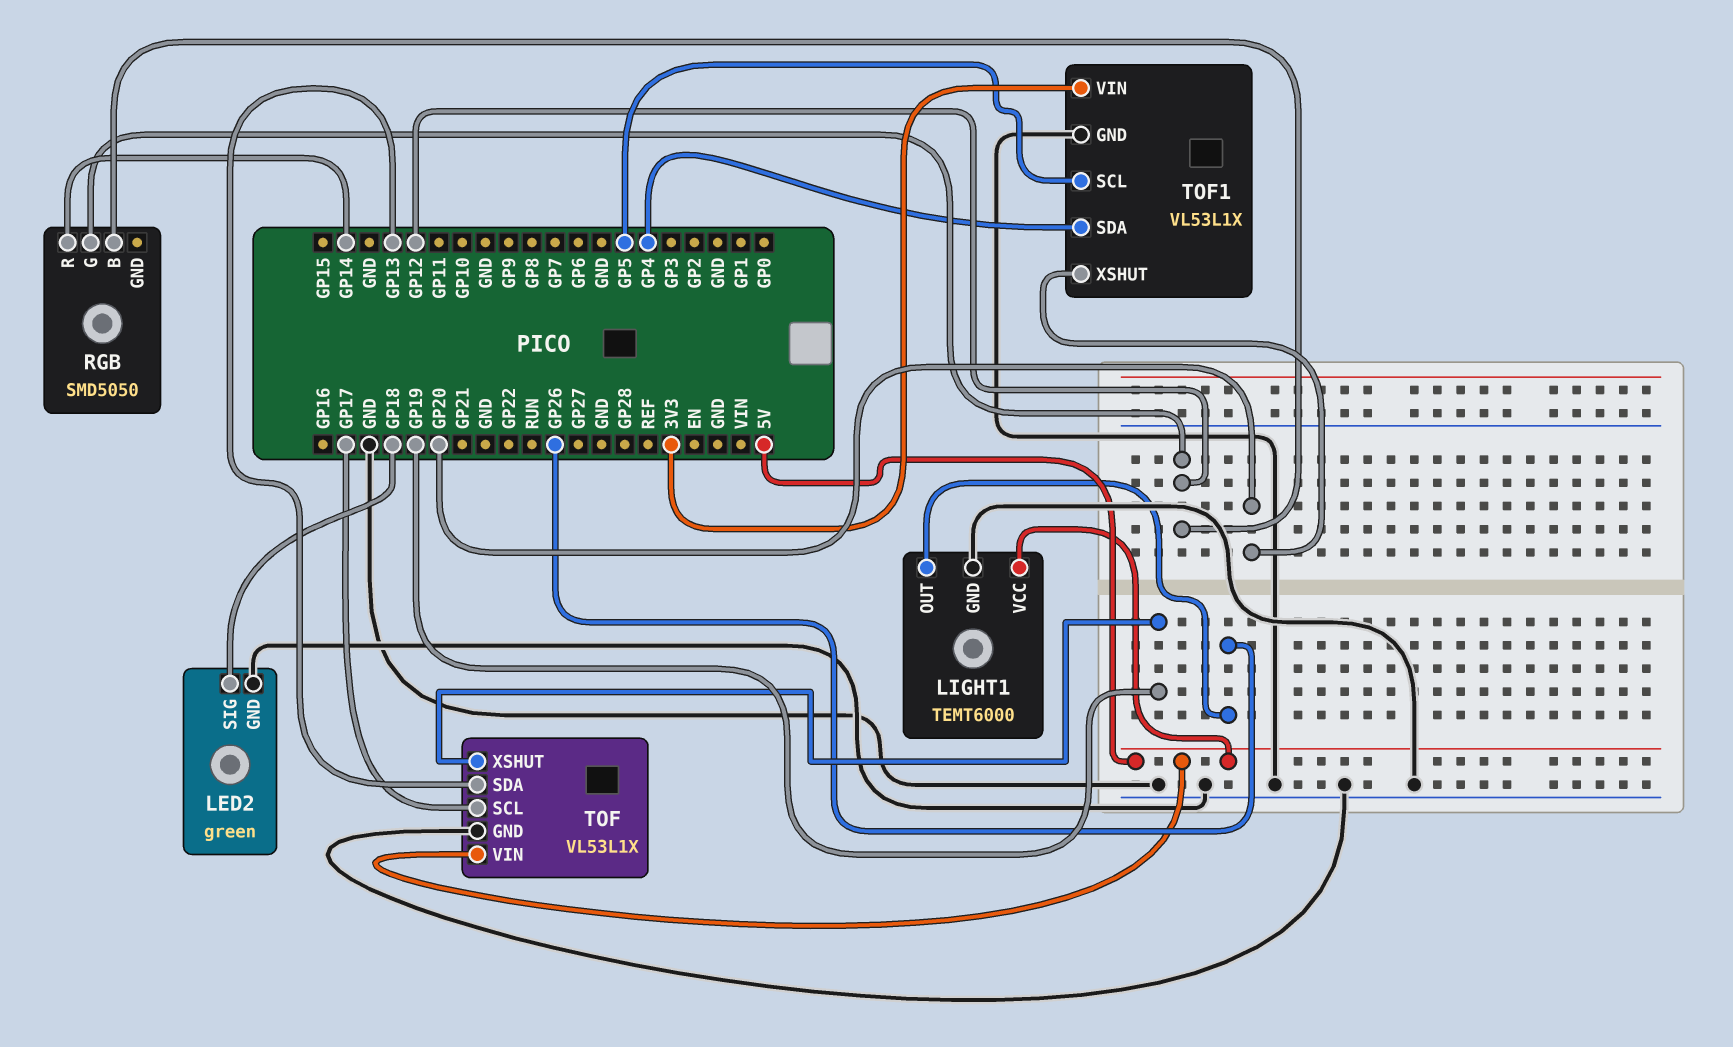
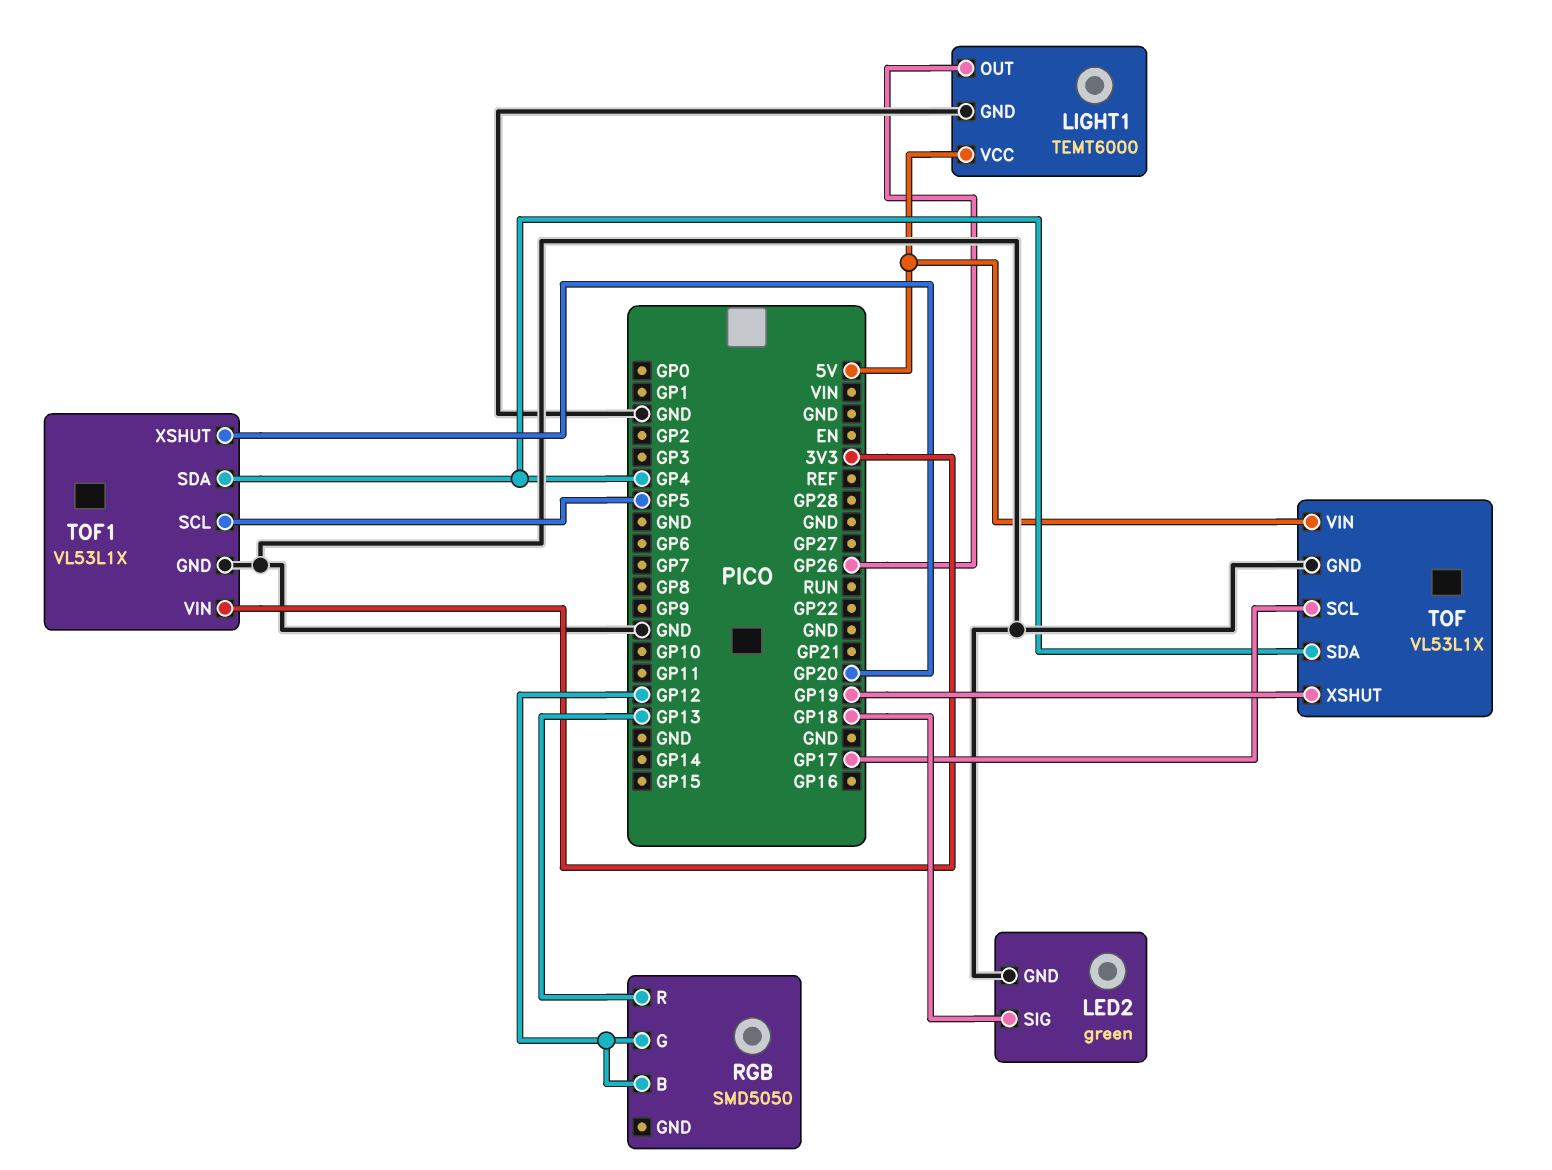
RGB pin R: GP14 -> GP13
TOF pin SDA: GP13 -> GP4

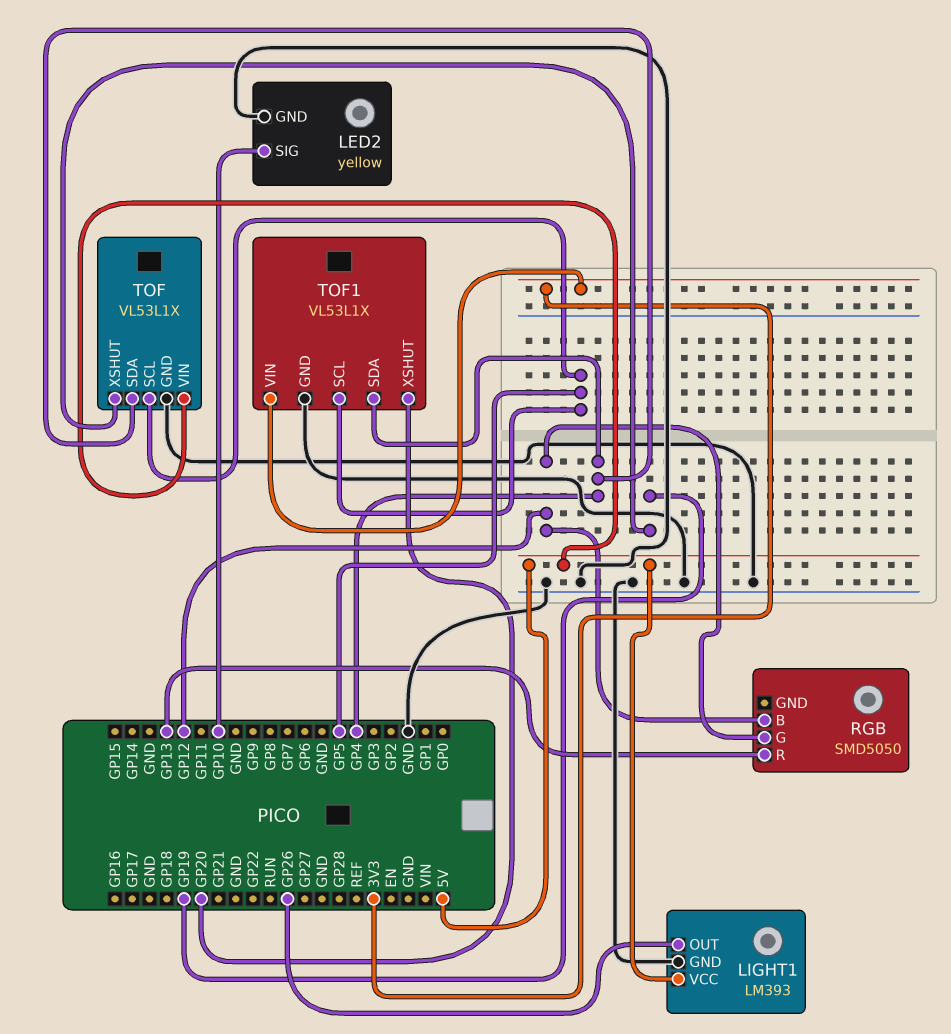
LED2: green -> yellow
LED2 pin SIG: GP18 -> GP10
LIGHT1: TEMT6000 -> LM393
TOF pin SCL: GP17 -> GP5

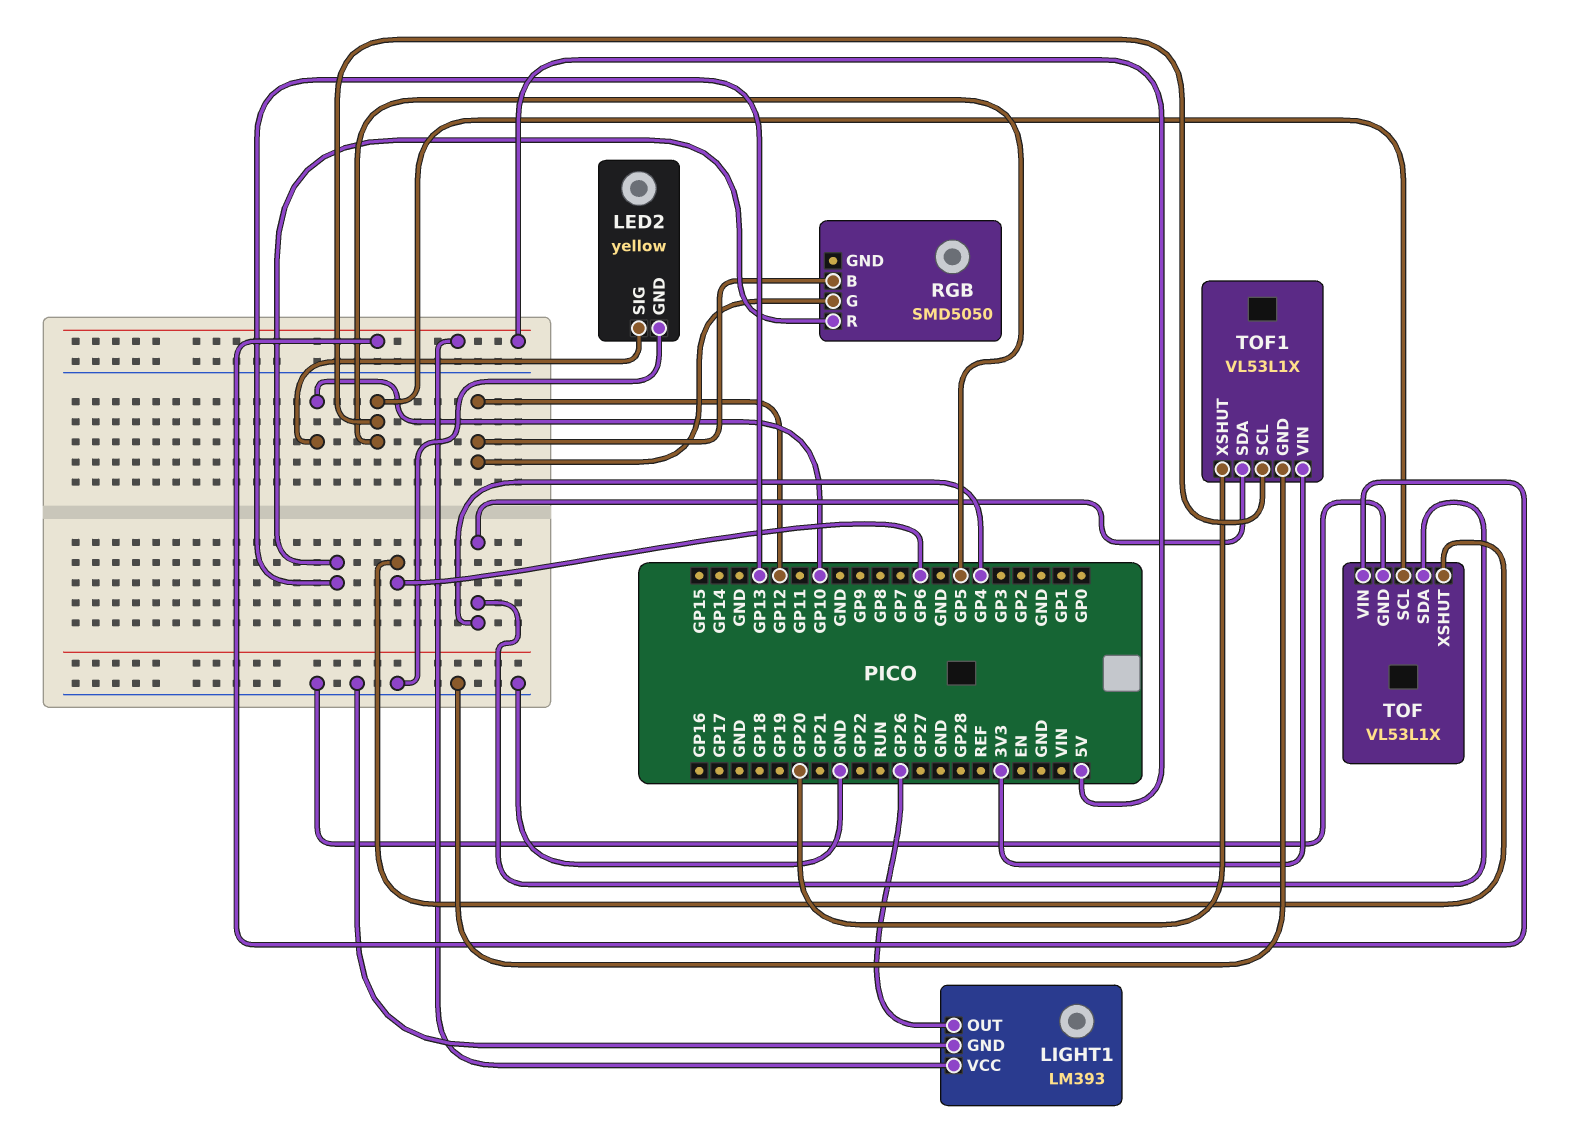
TOF pin XSHUT: GP19 -> GP6

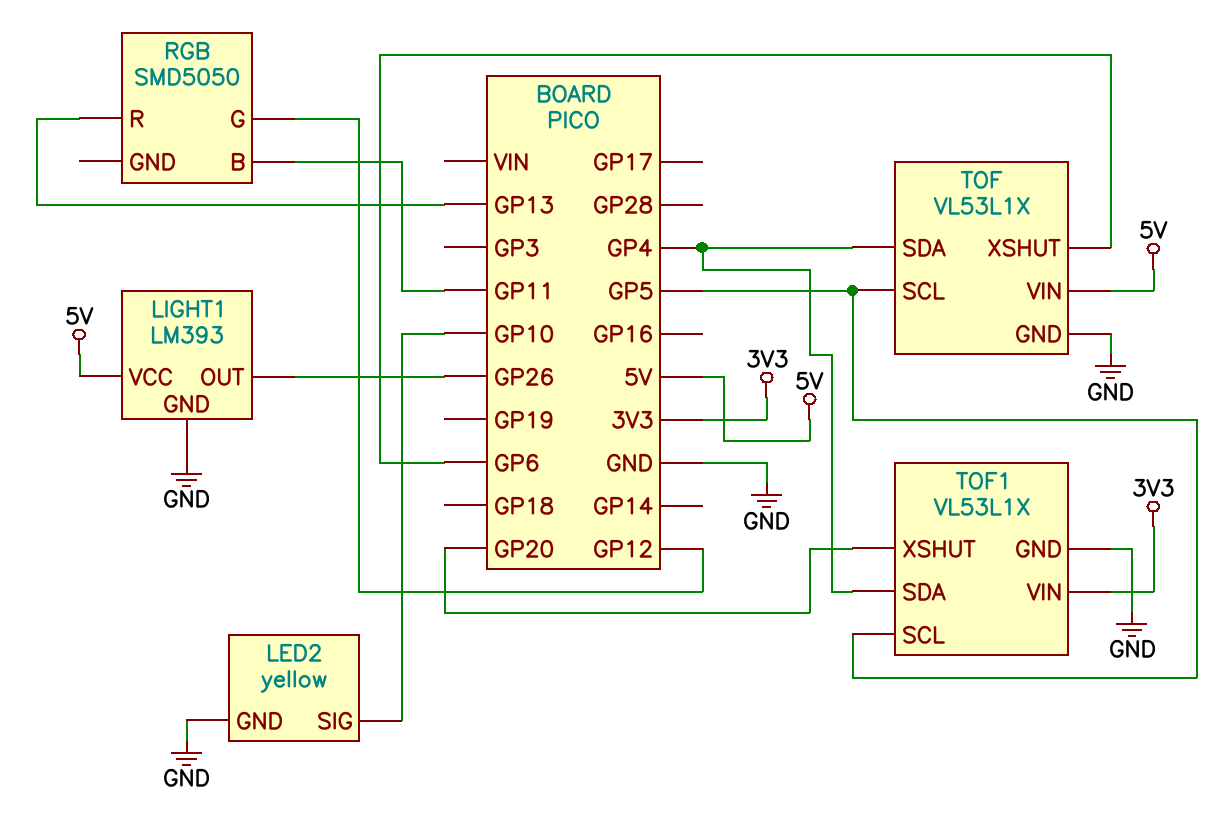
RGB pin B: GP12 -> GP11

